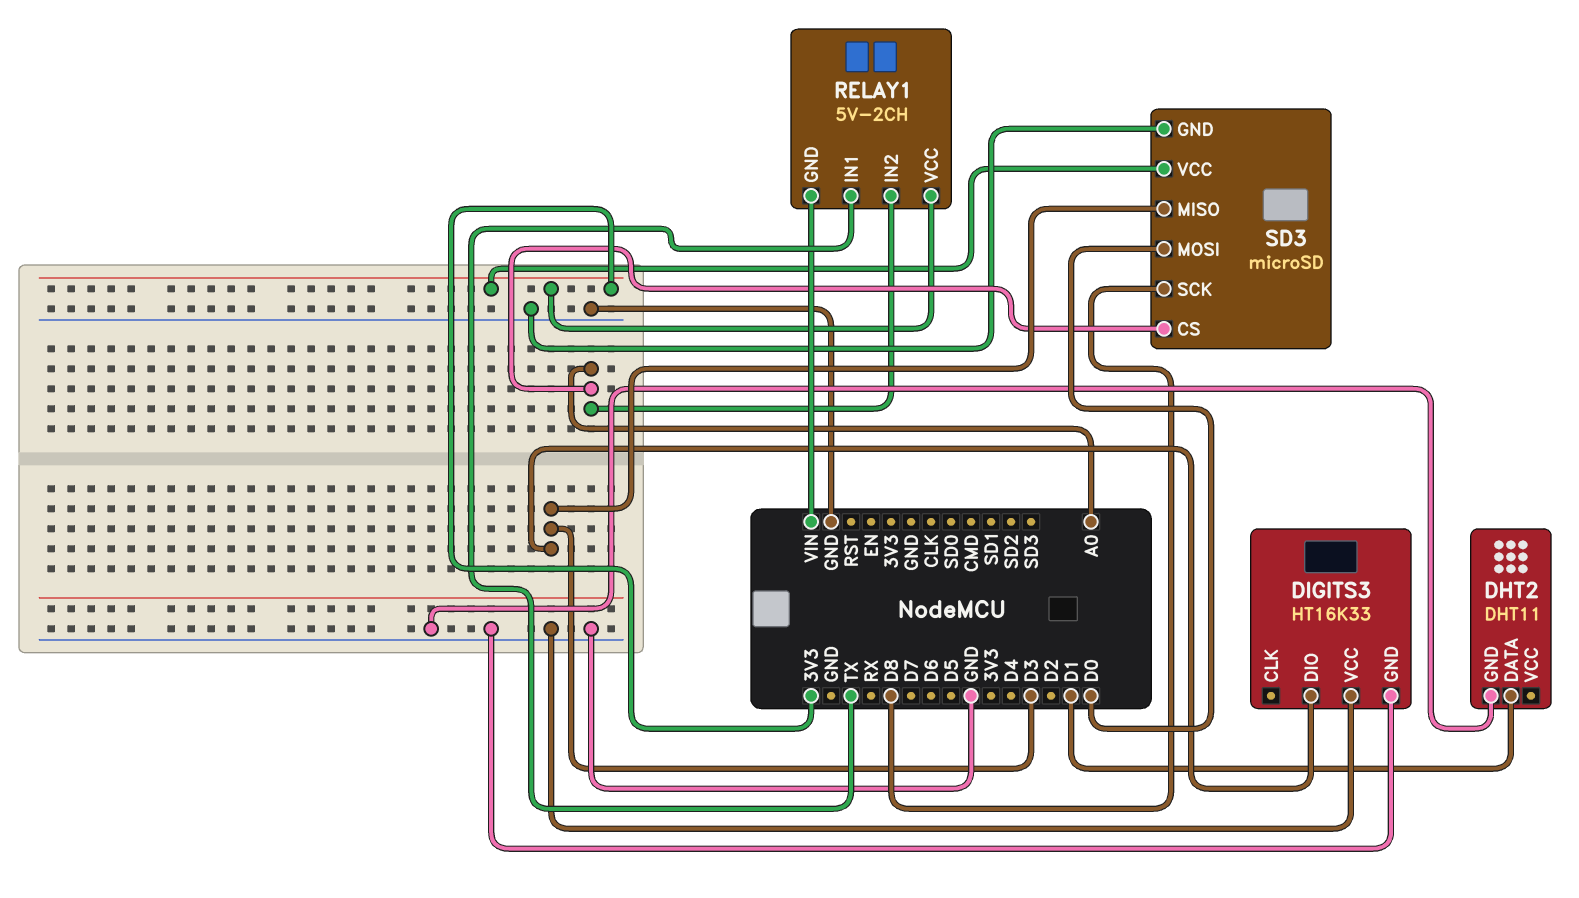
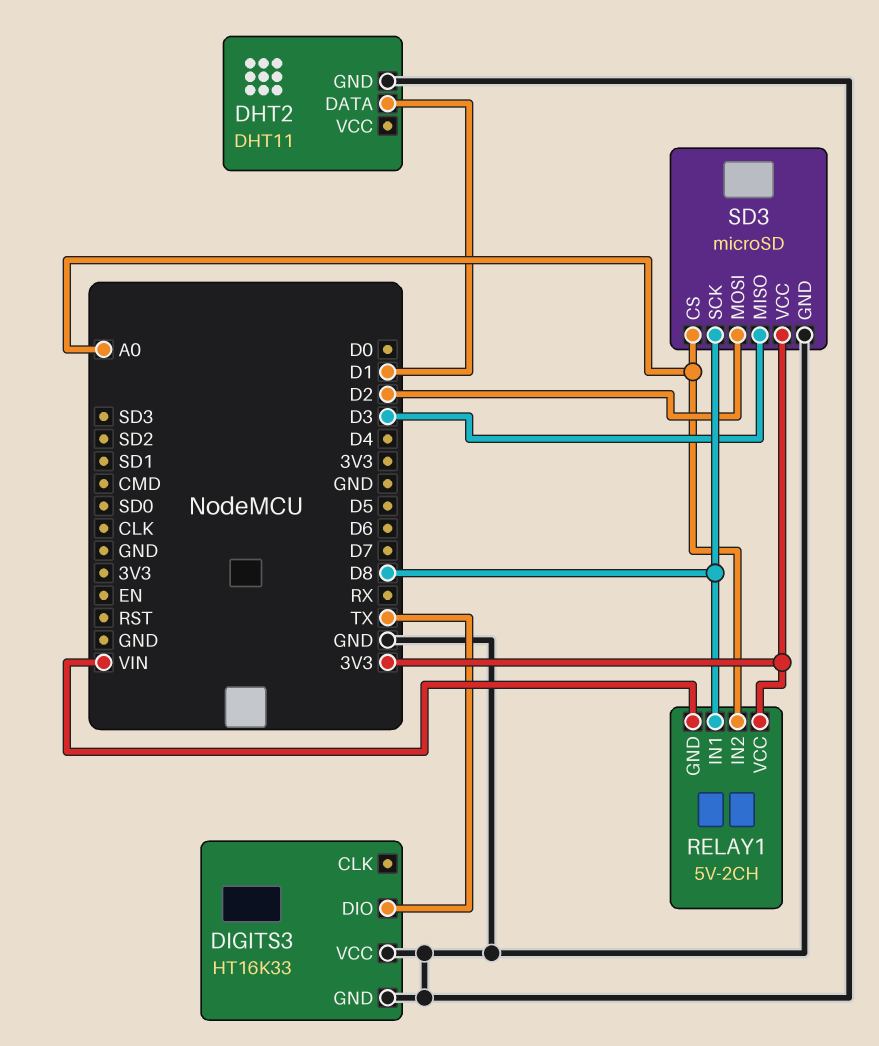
DIGITS3 pin DIO: D3 -> TX
RELAY1 pin IN1: TX -> D8
SD3 pin MOSI: D0 -> D2

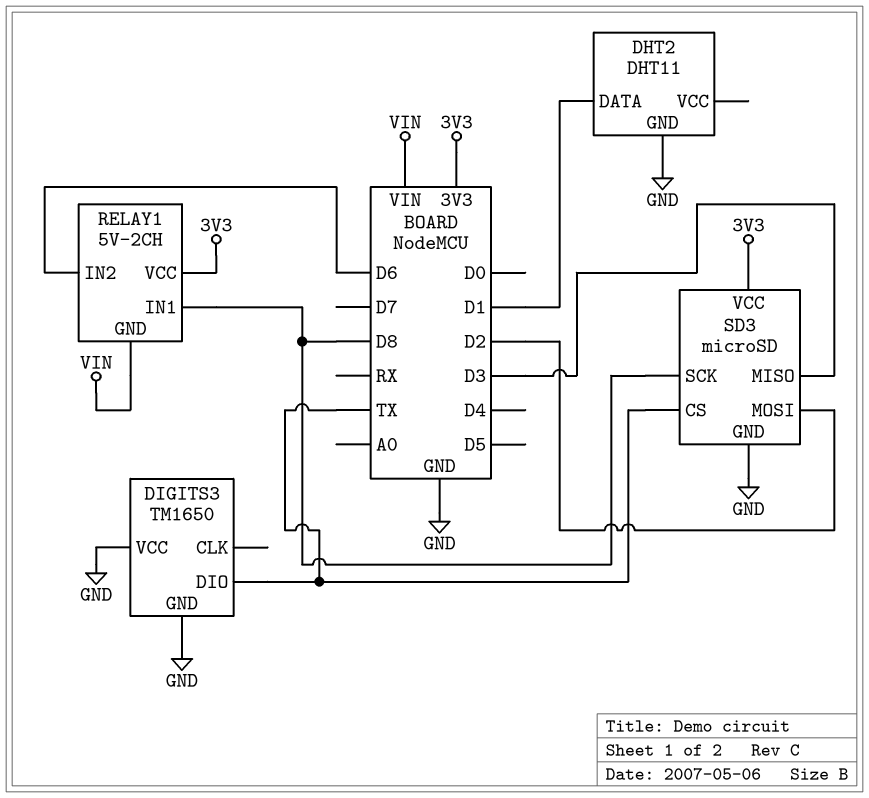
DIGITS3: HT16K33 -> TM1650
RELAY1 pin IN2: A0 -> D6
SD3 pin CS: A0 -> TX

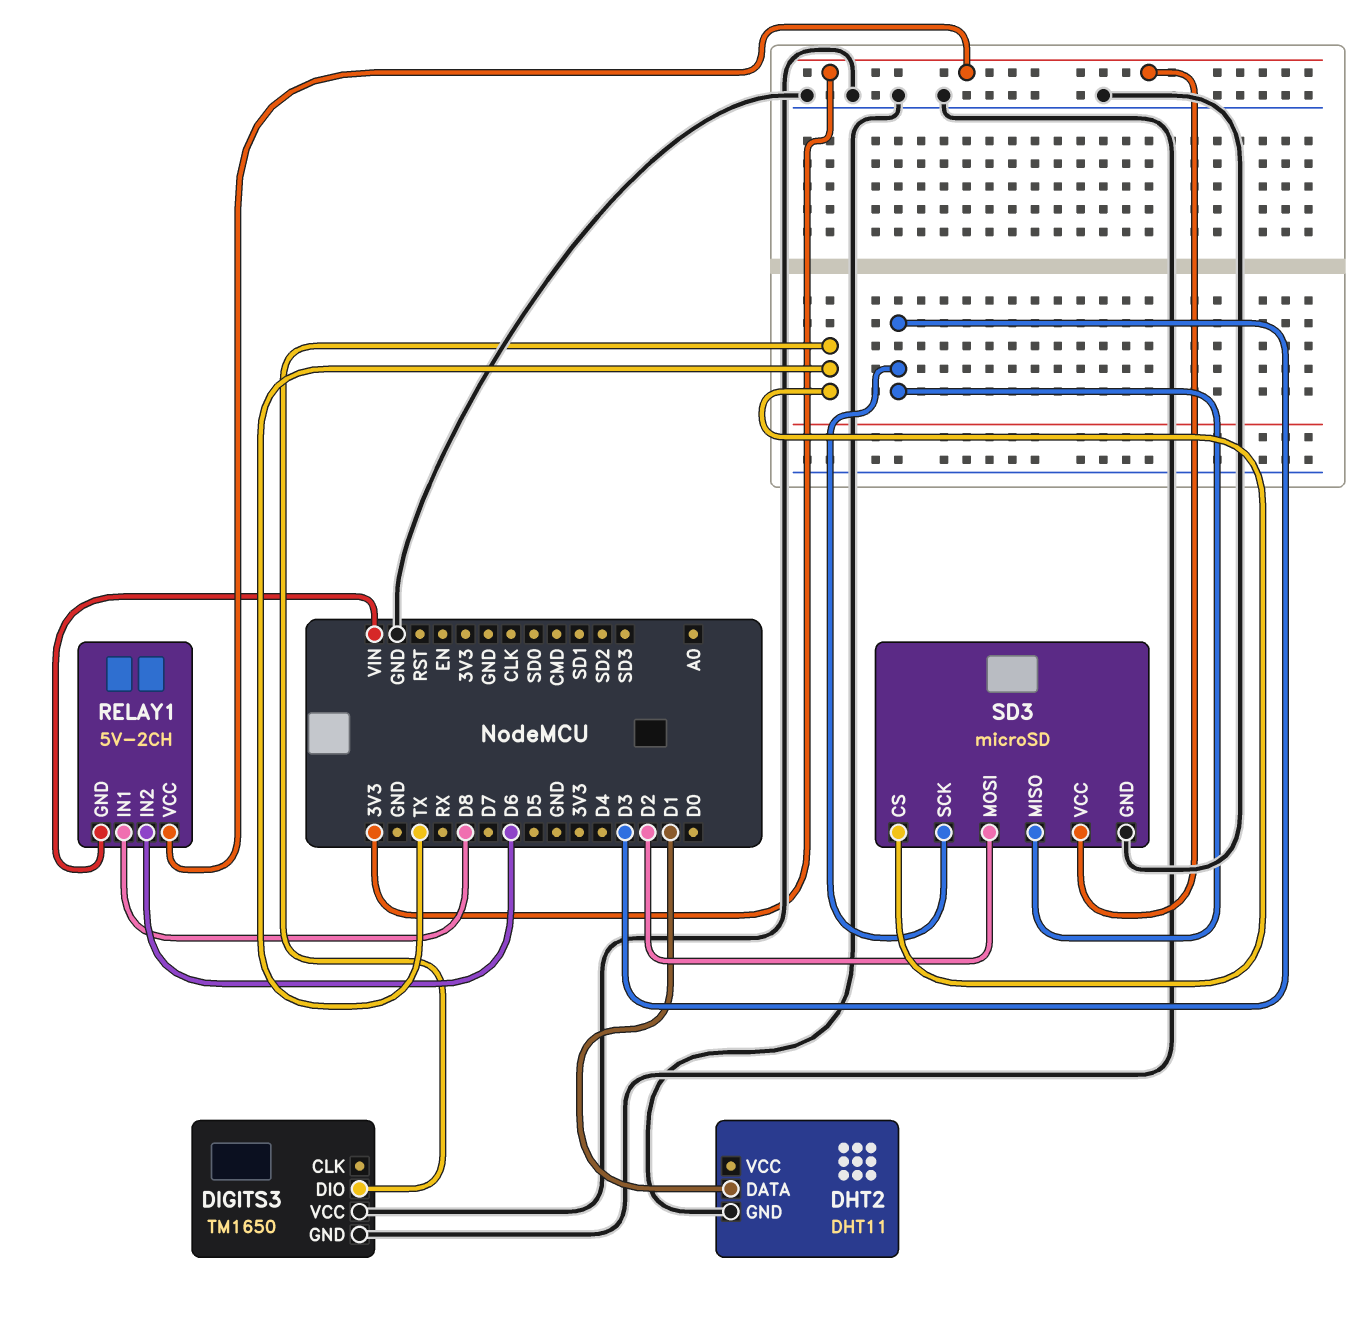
SD3 pin SCK: D8 -> D3

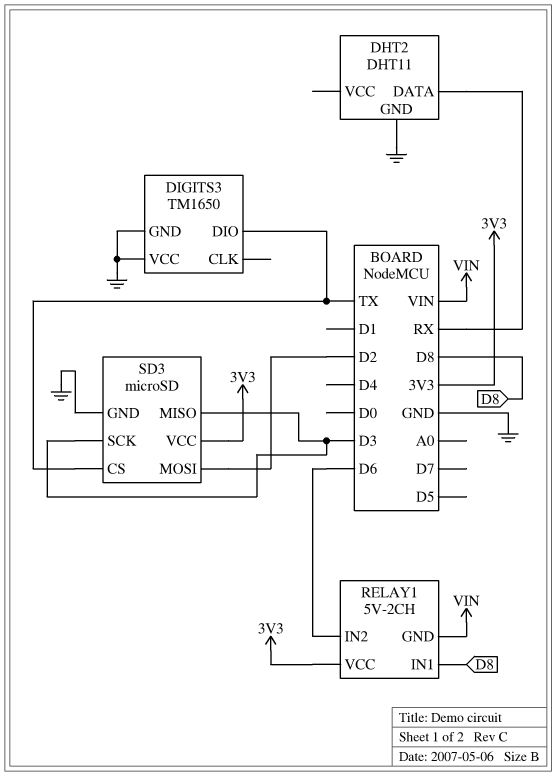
DHT2 pin DATA: D1 -> RX

